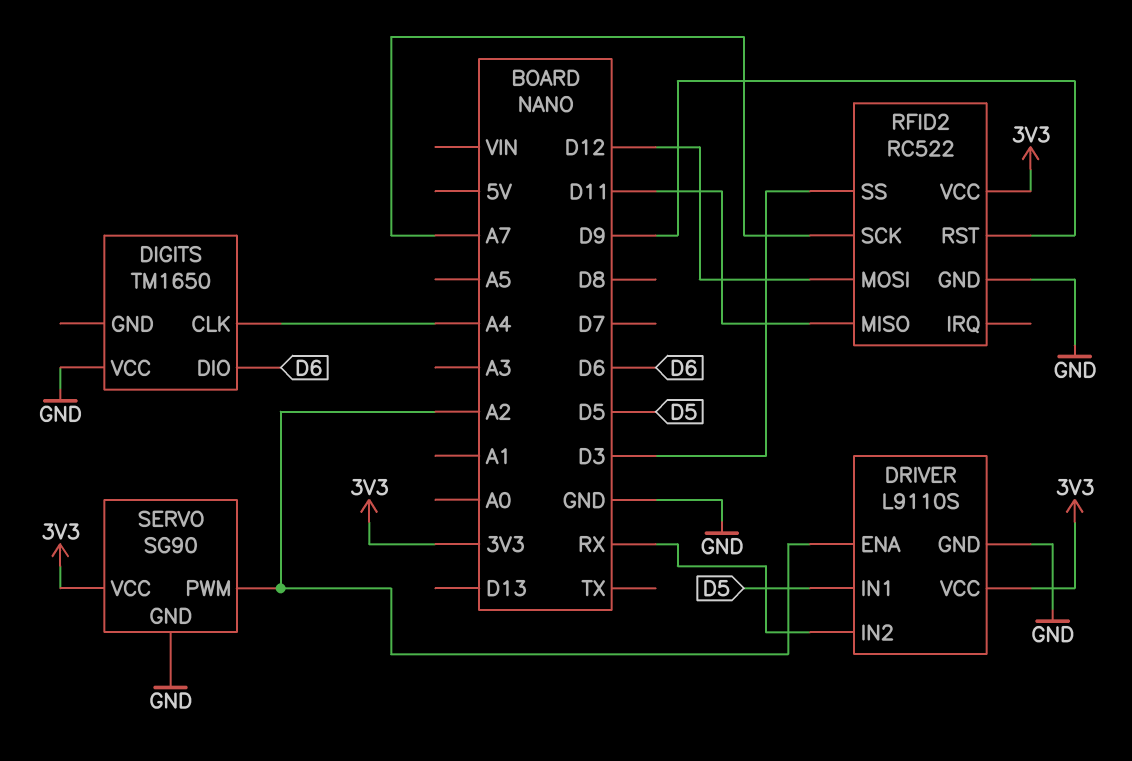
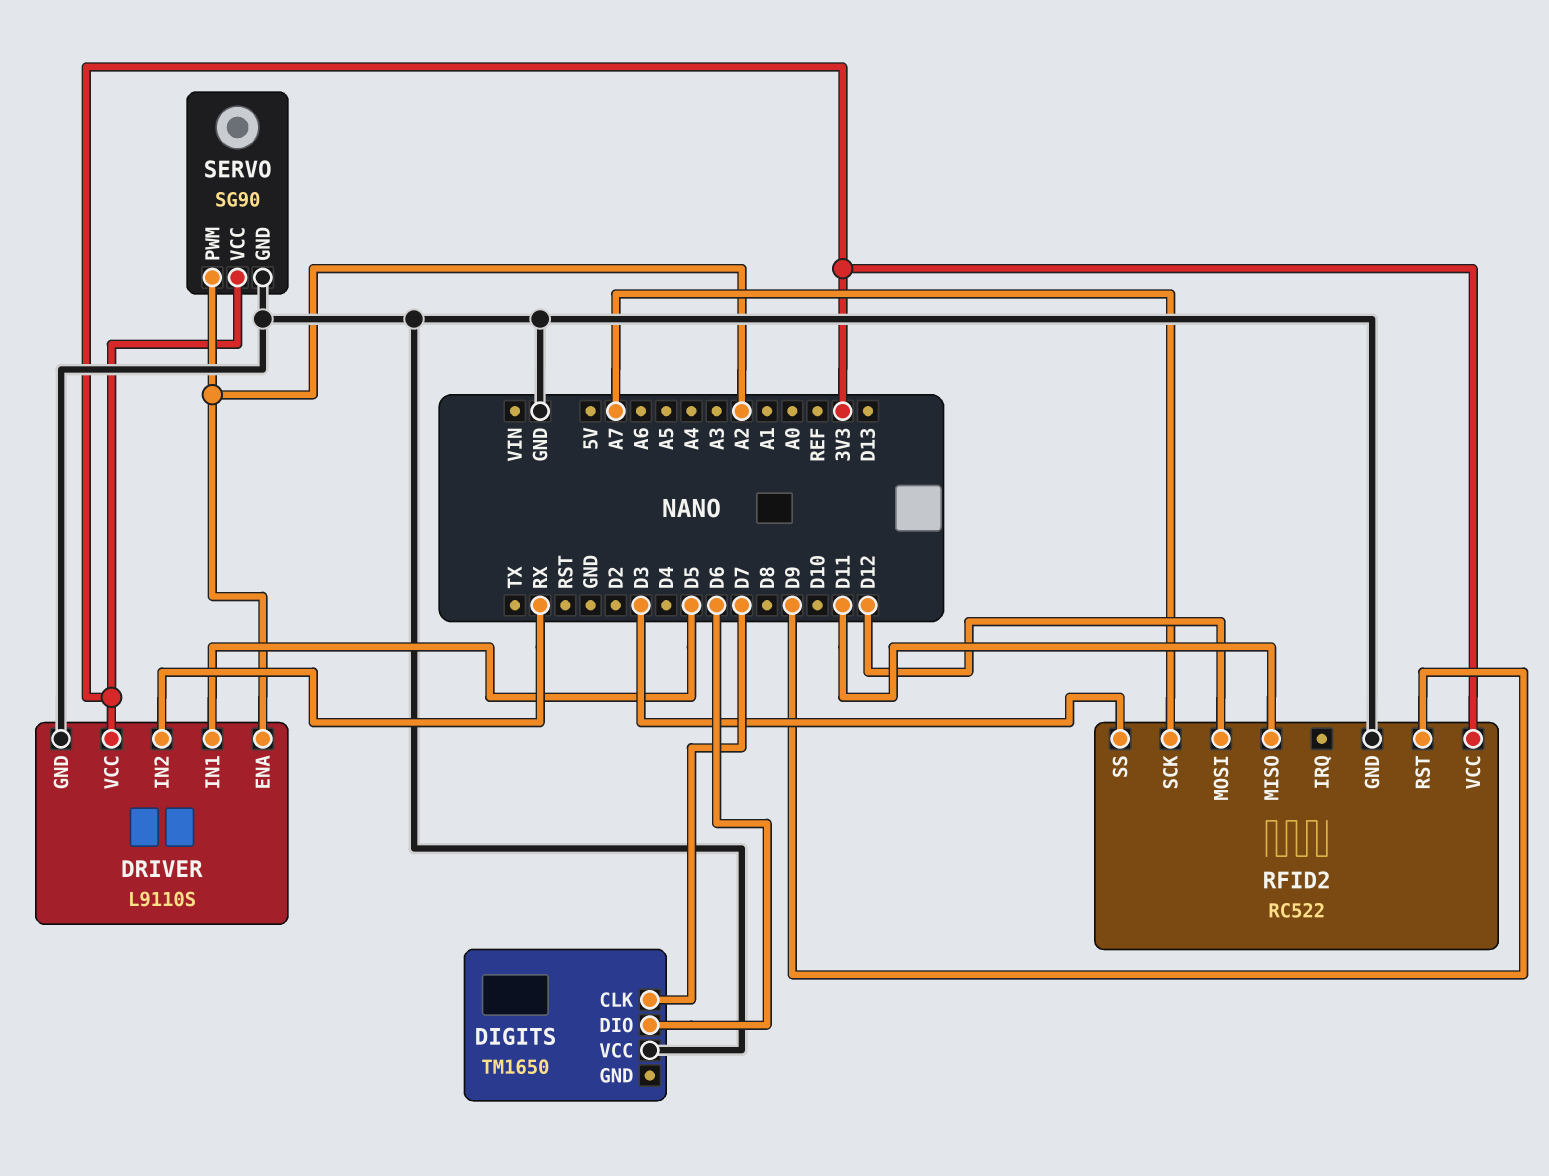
DIGITS pin CLK: A4 -> D7

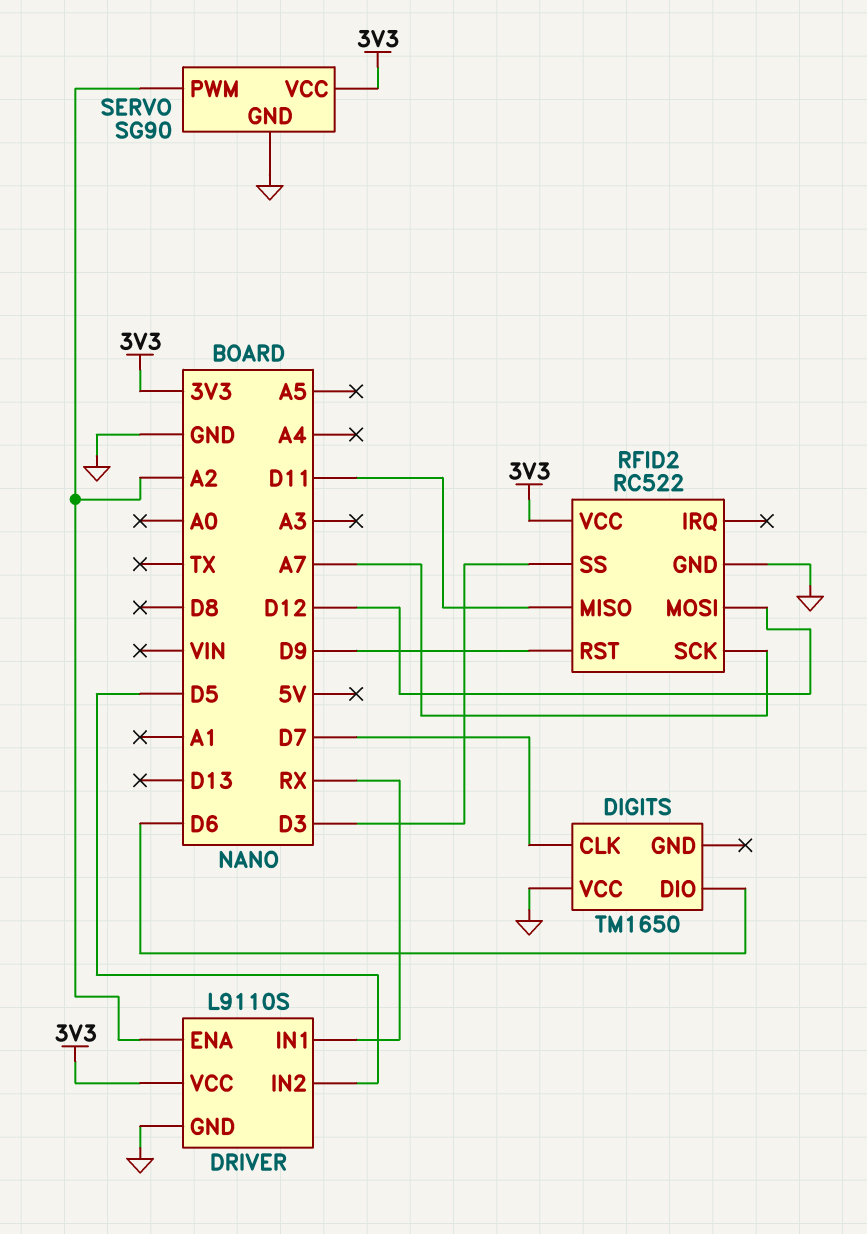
DRIVER pin IN1: D5 -> RX
DRIVER pin IN2: RX -> D5

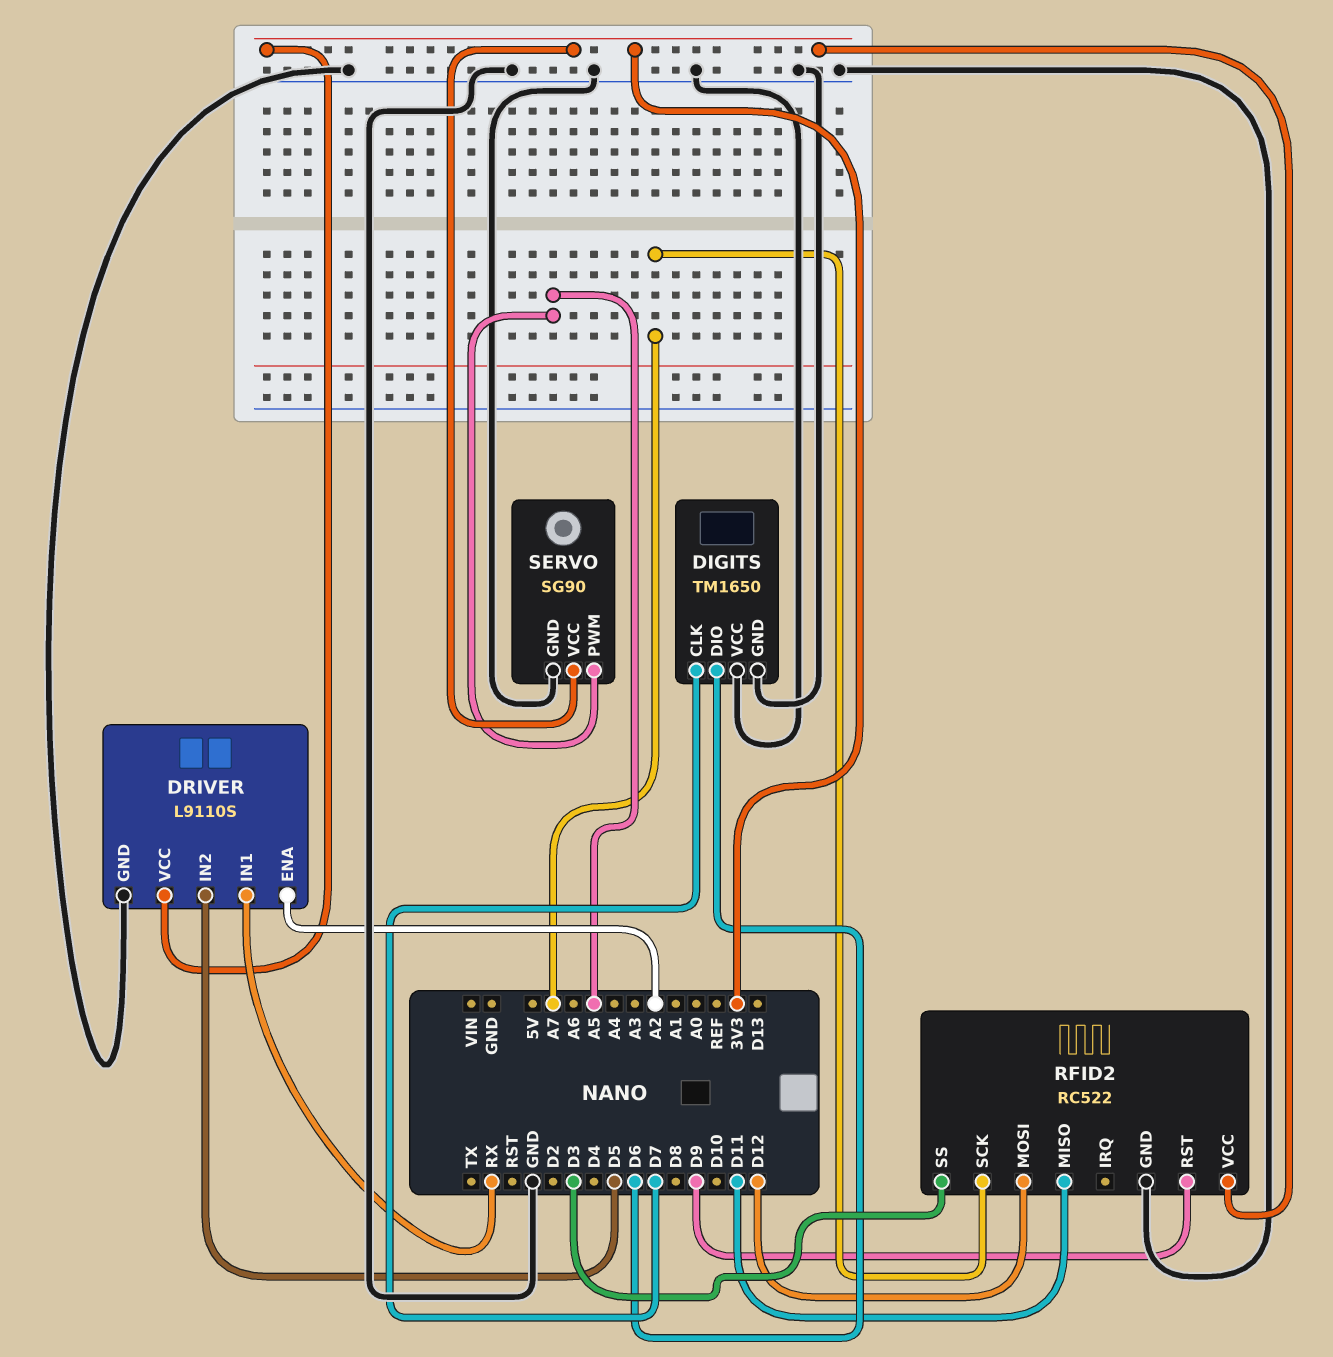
DIGITS pin GND: none -> GND
SERVO pin PWM: A2 -> A5

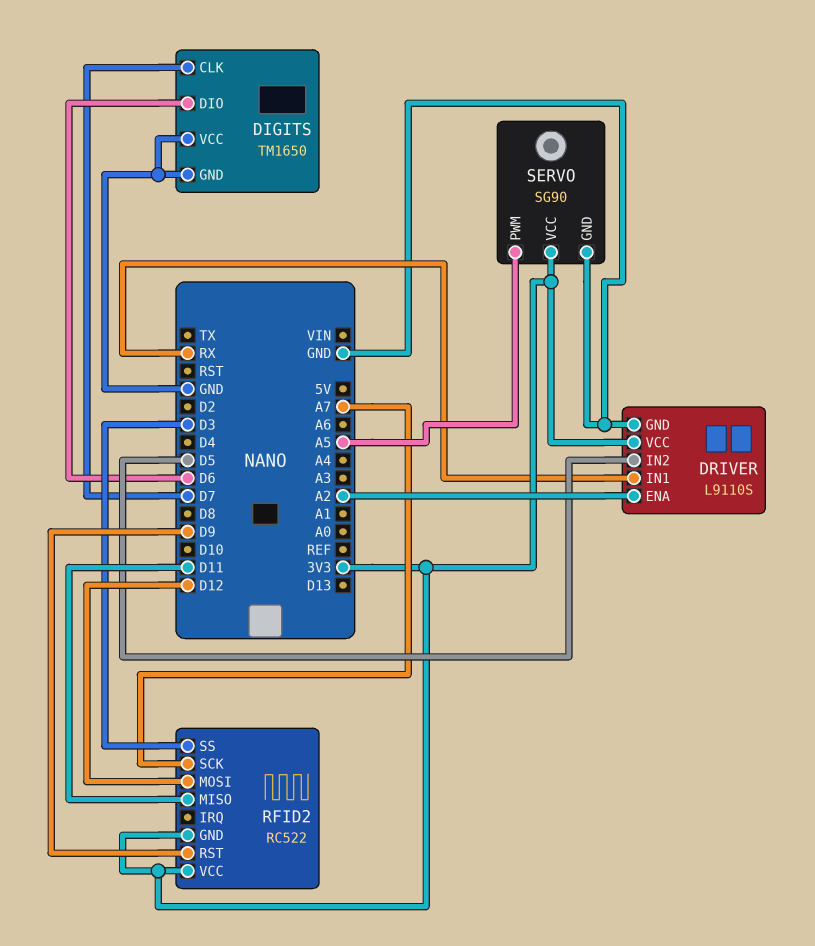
RFID2 pin GND: GND -> 3V3

